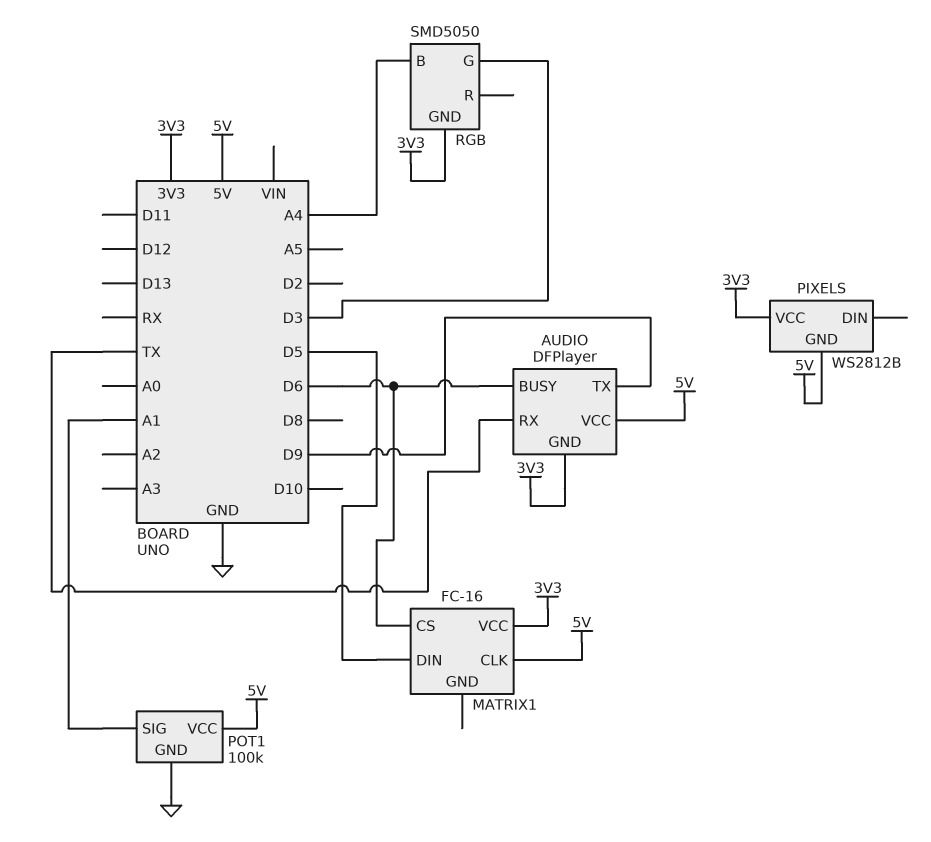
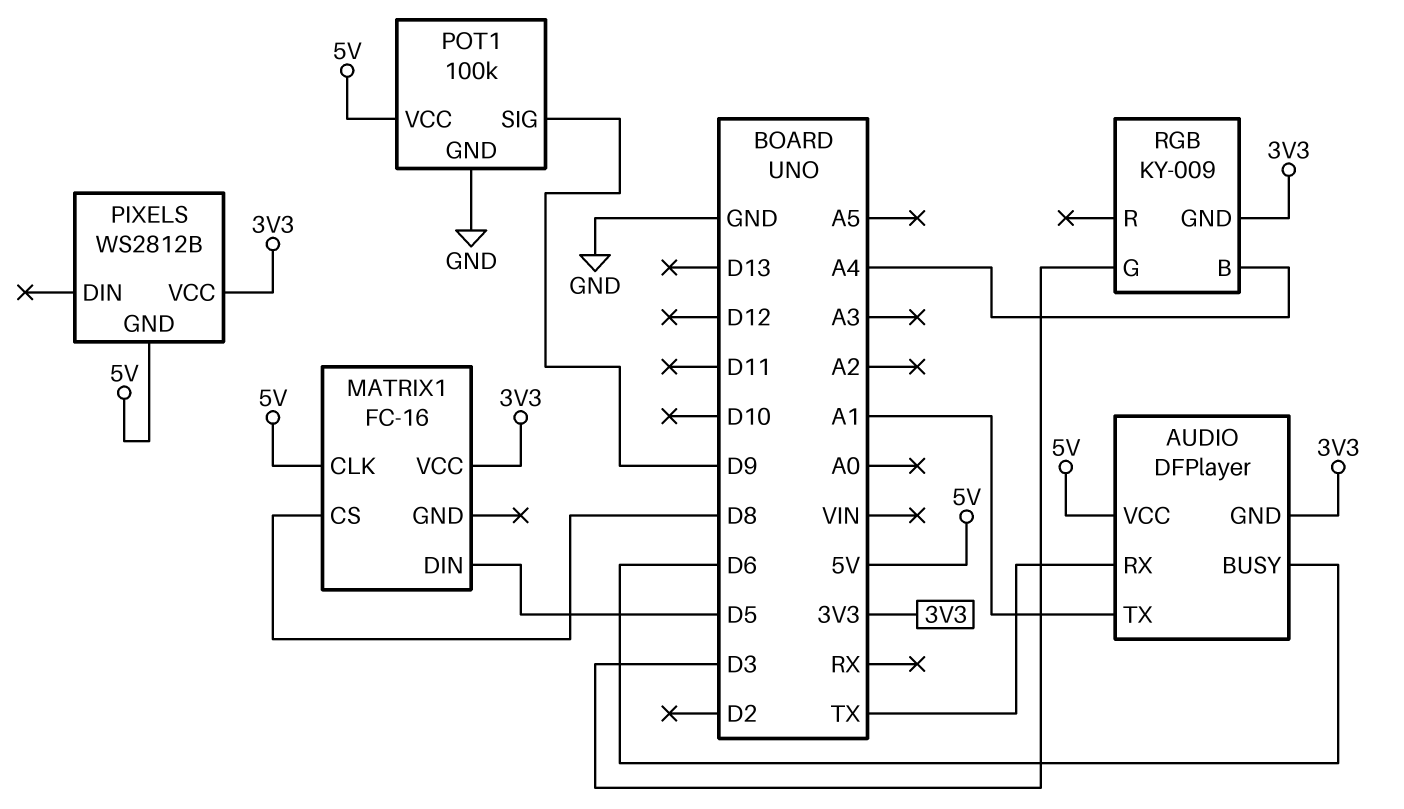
AUDIO pin TX: D9 -> A1
MATRIX1 pin CS: D6 -> D8
POT1 pin SIG: A1 -> D9
RGB: SMD5050 -> KY-009

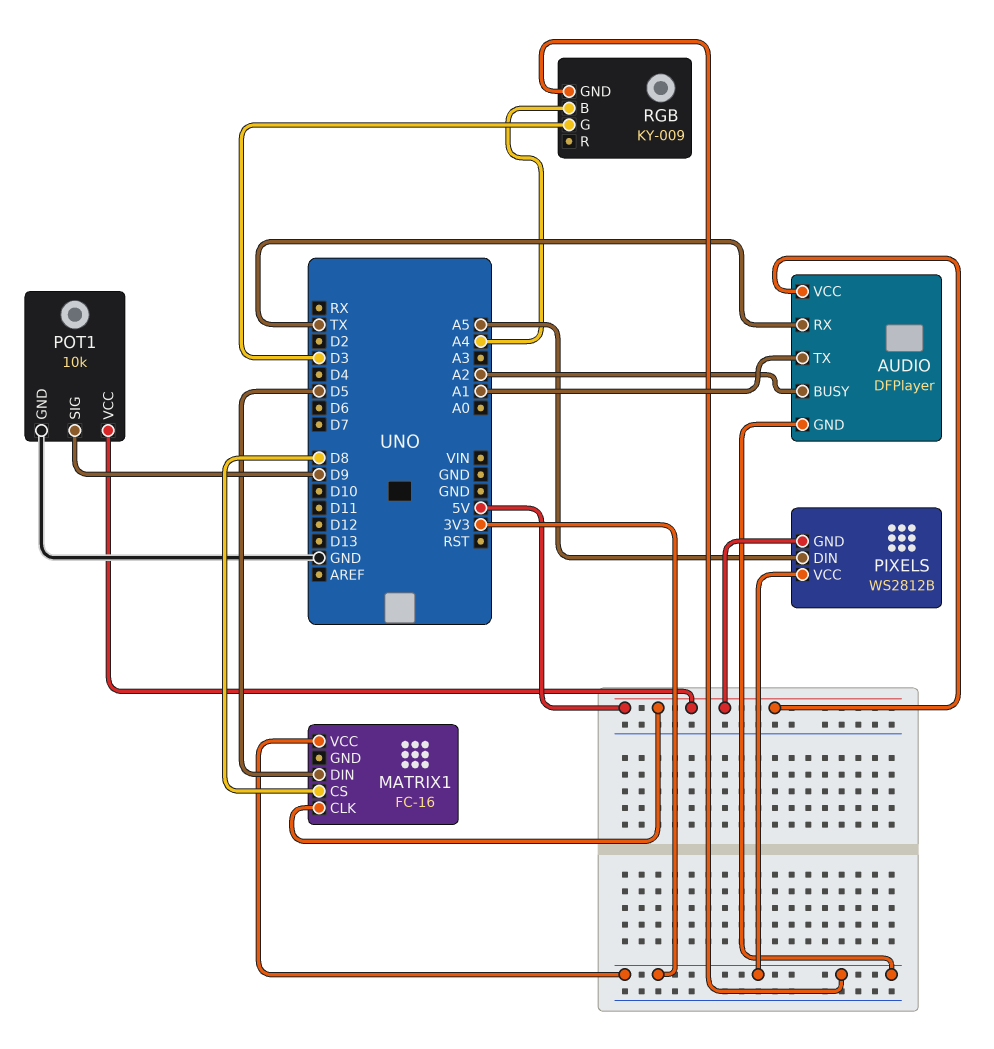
AUDIO pin BUSY: D6 -> A2
PIXELS pin DIN: none -> A5
POT1: 100k -> 10k

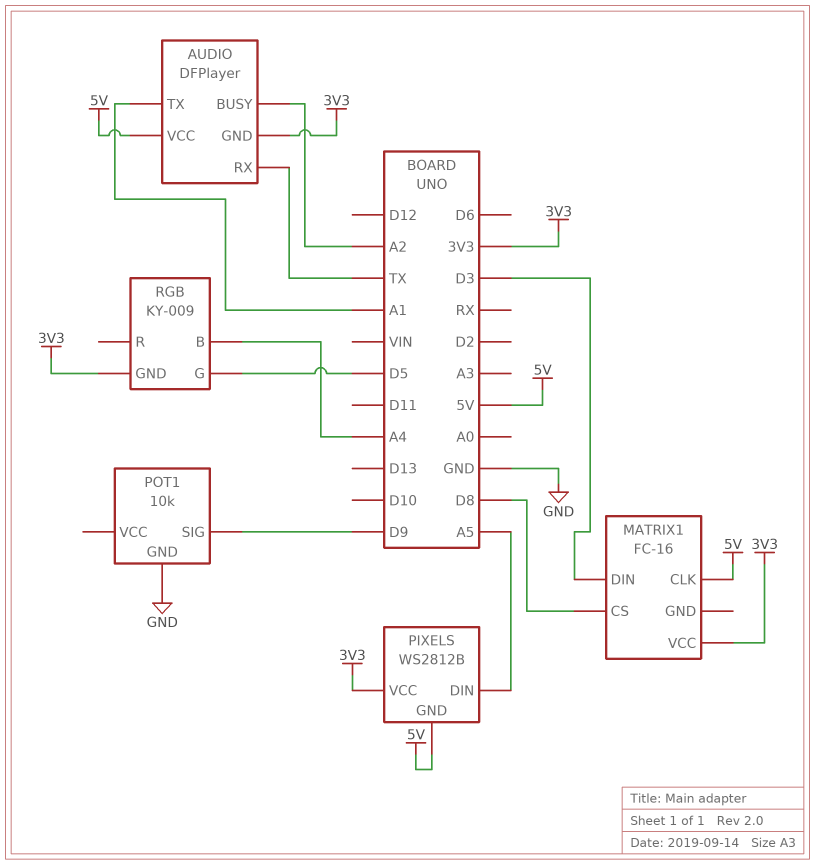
MATRIX1 pin DIN: D5 -> D3
POT1 pin VCC: 5V -> none
RGB pin G: D3 -> D5

